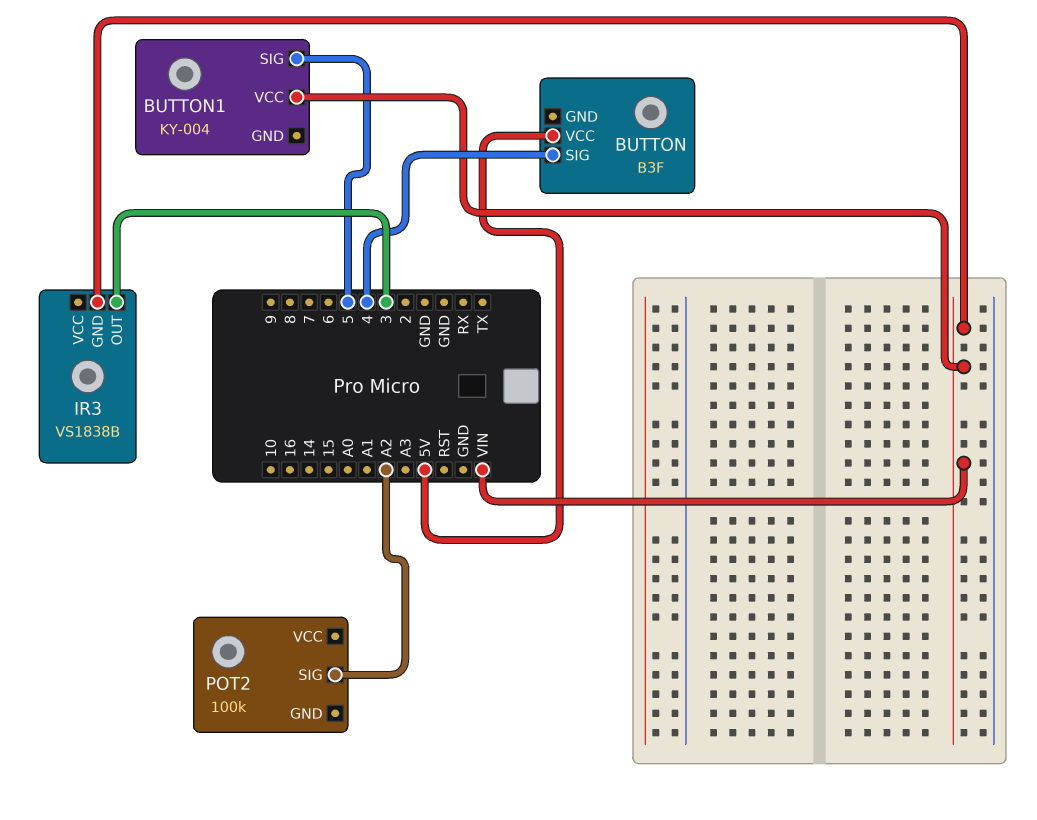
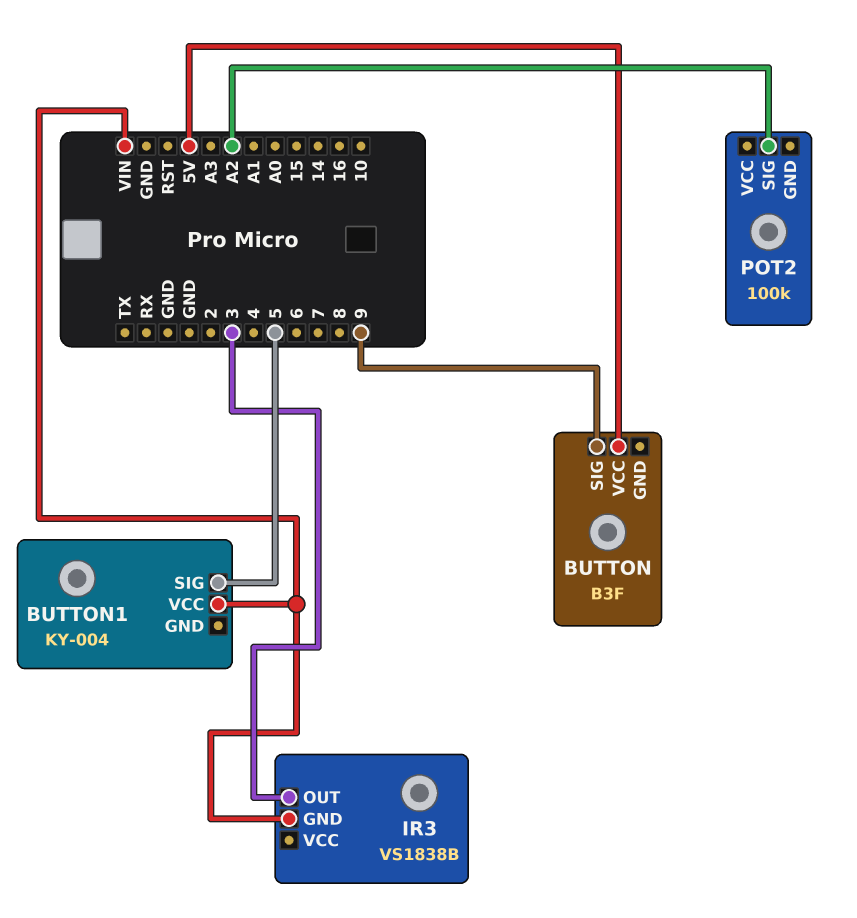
BUTTON pin SIG: 4 -> 9

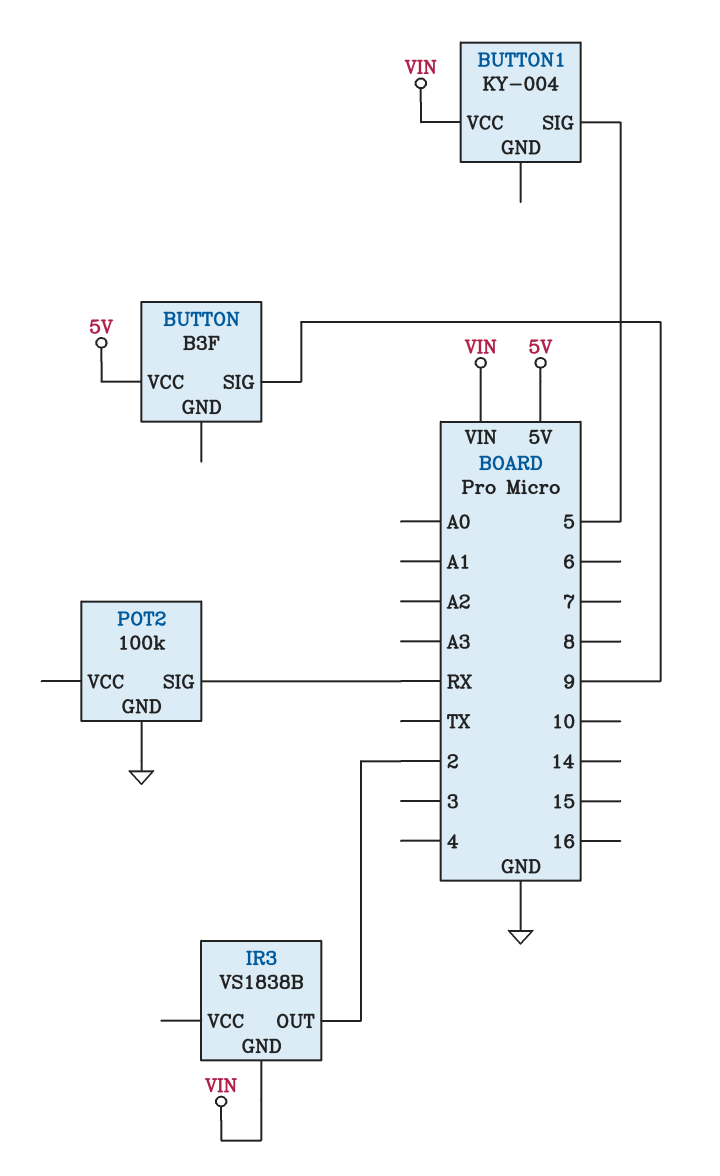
IR3 pin OUT: 3 -> 2
POT2 pin GND: none -> GND
POT2 pin SIG: A2 -> RX

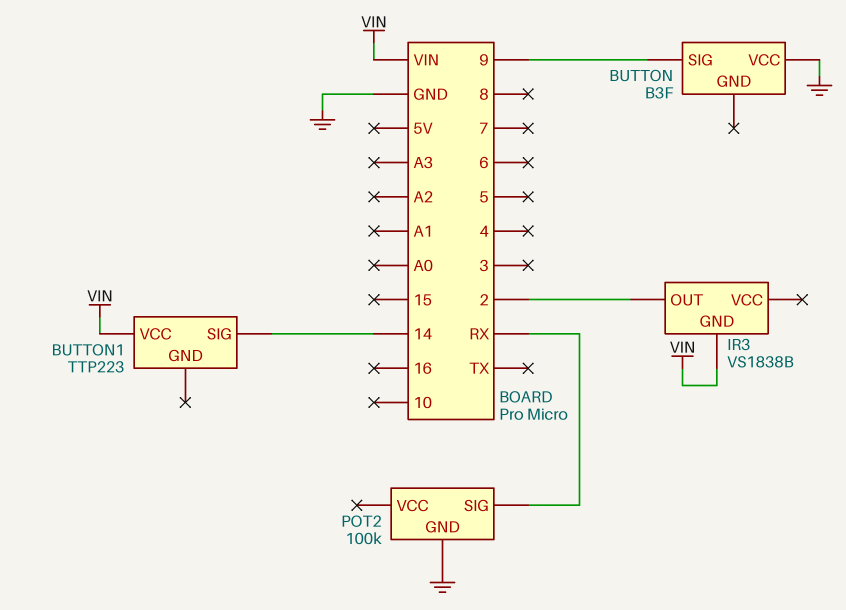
BUTTON pin VCC: 5V -> GND
BUTTON1: KY-004 -> TTP223
BUTTON1 pin SIG: 5 -> 14

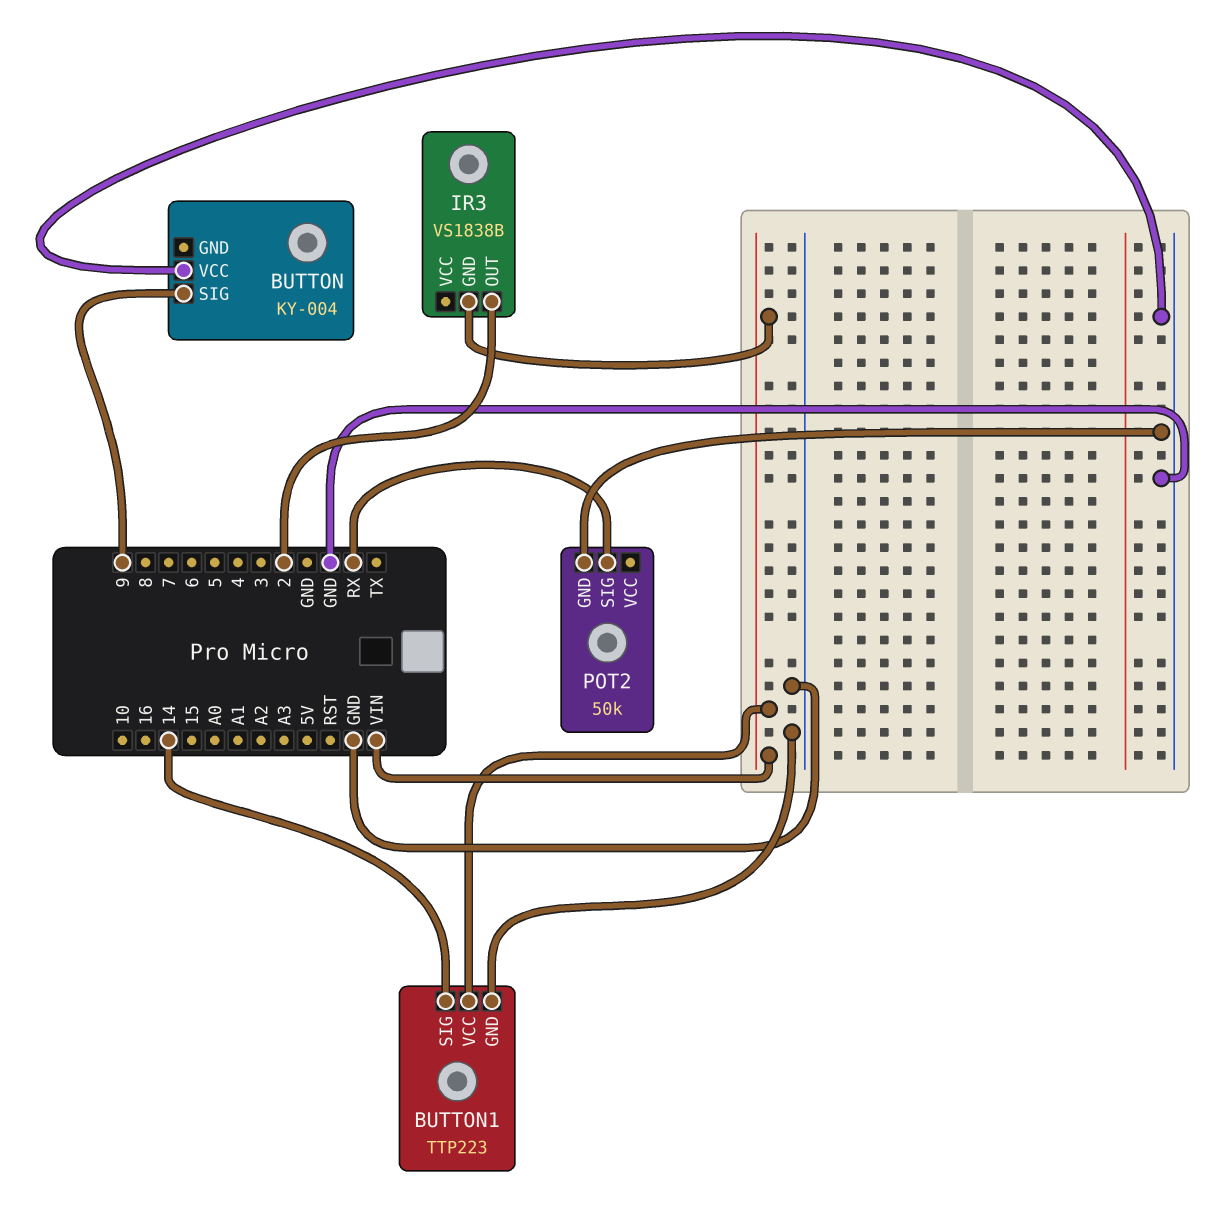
BUTTON: B3F -> KY-004
BUTTON1 pin GND: none -> GND
POT2: 100k -> 50k

